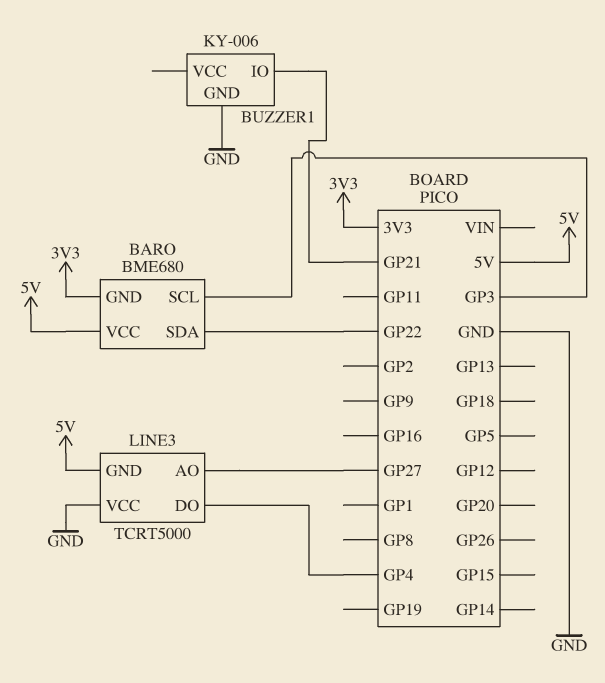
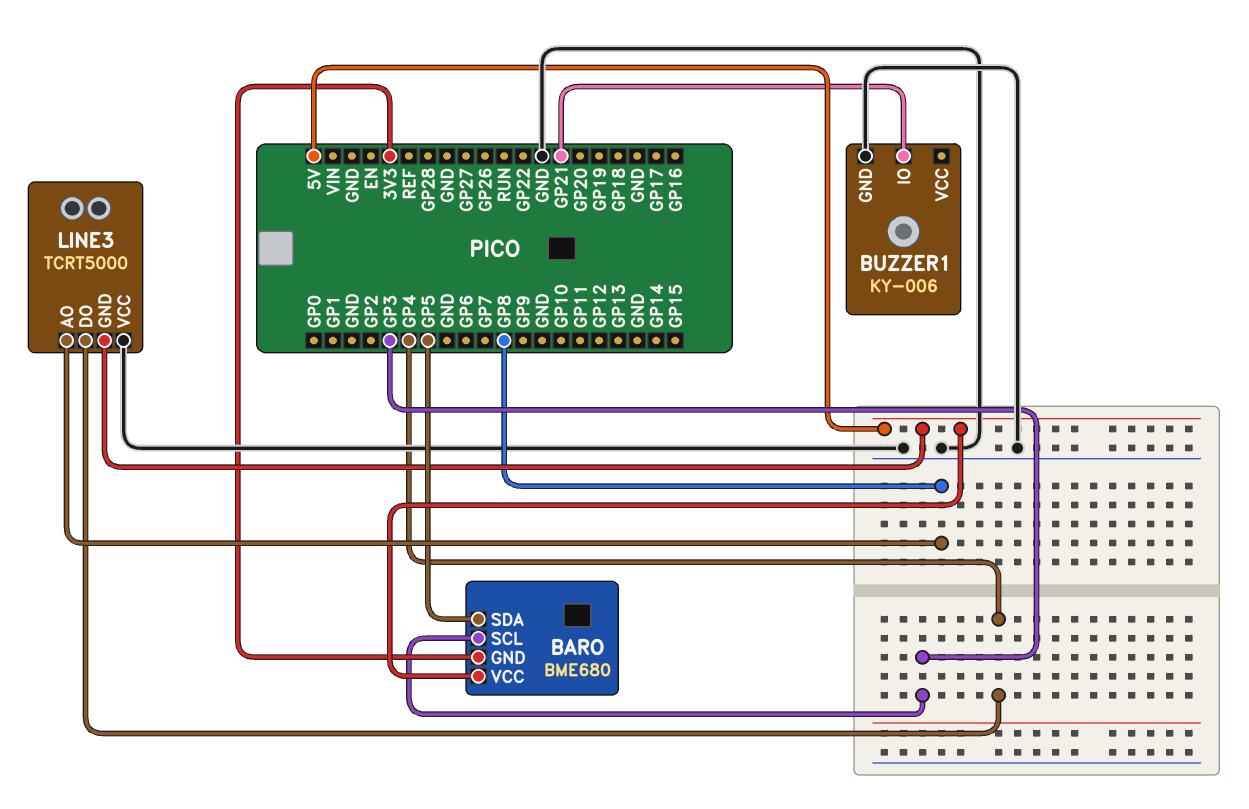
BARO pin SDA: GP22 -> GP5
LINE3 pin AO: GP27 -> GP8

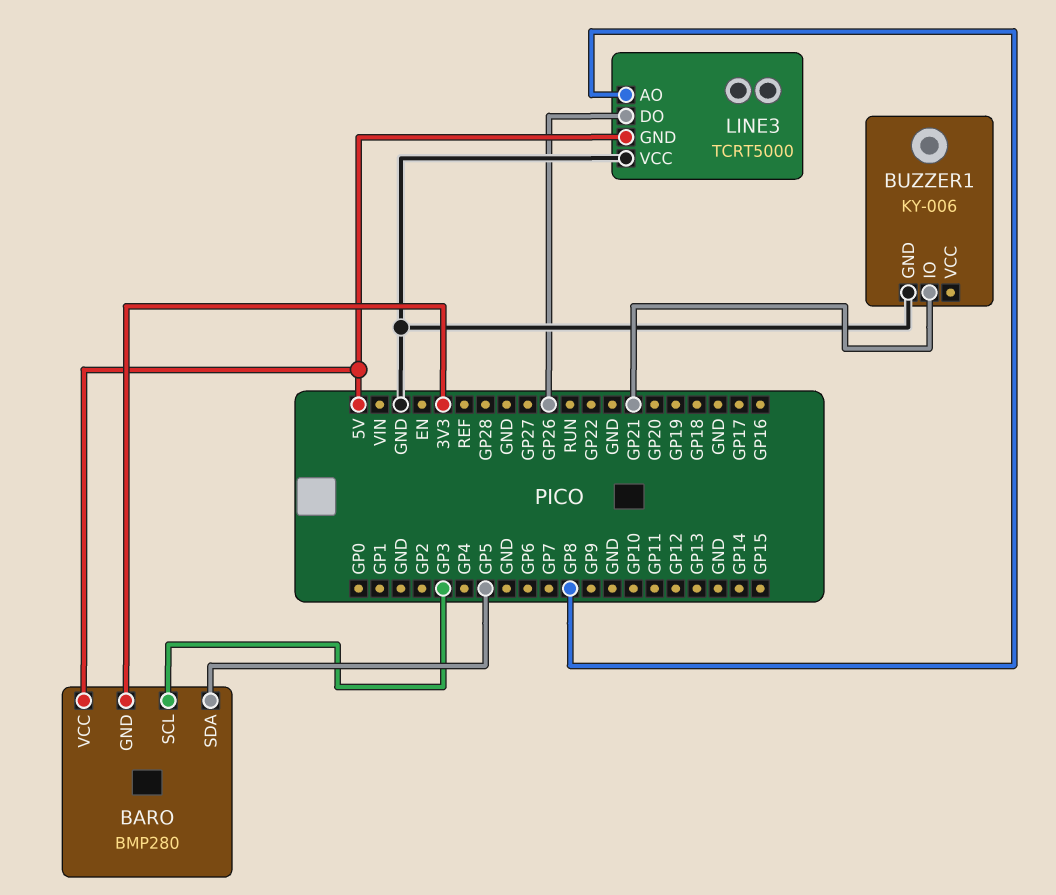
BARO: BME680 -> BMP280
LINE3 pin DO: GP4 -> GP26

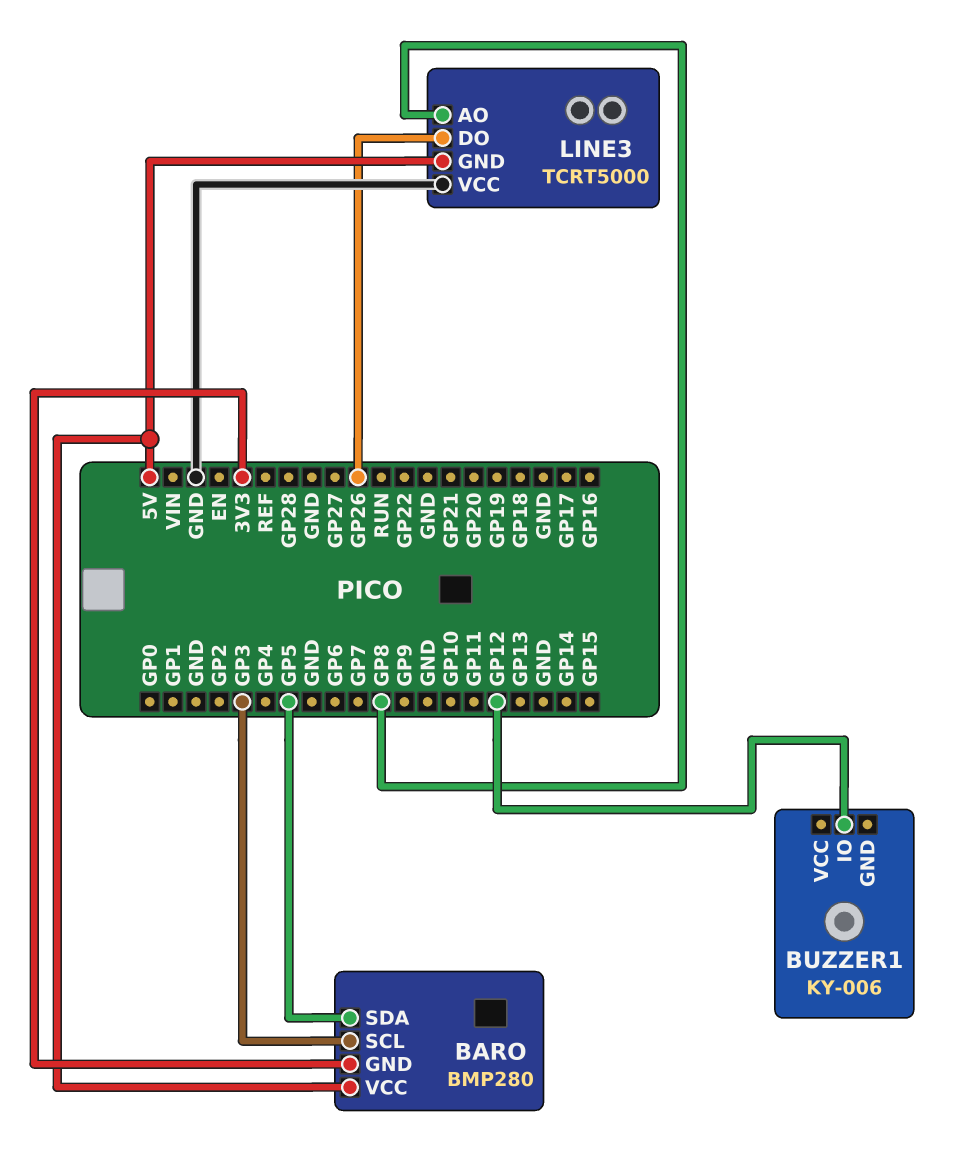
BUZZER1 pin GND: GND -> none
BUZZER1 pin IO: GP21 -> GP12

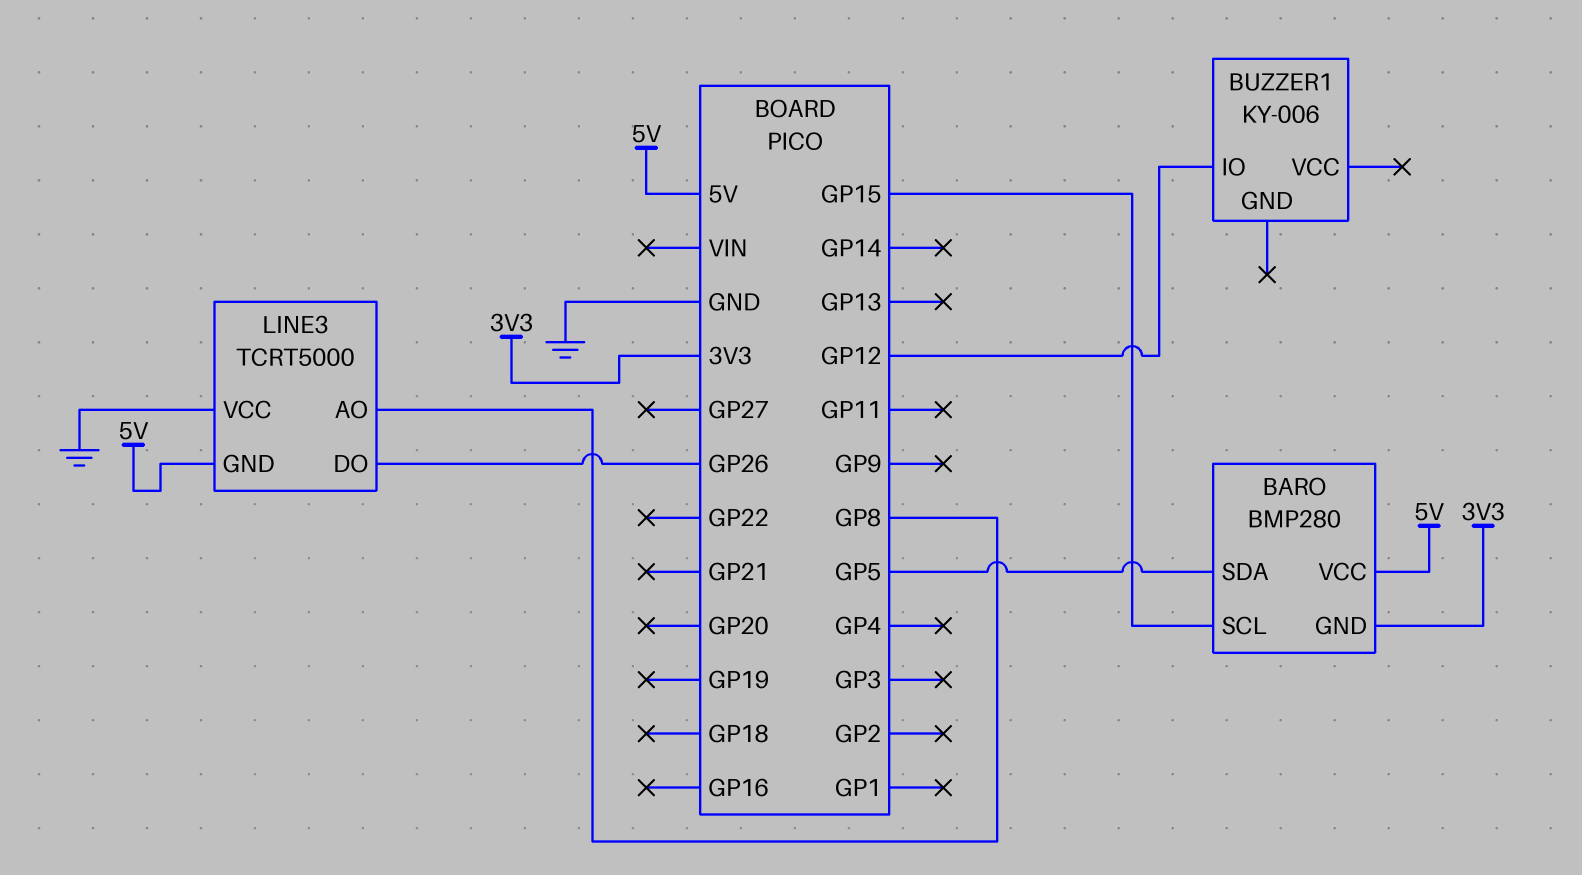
BARO pin SCL: GP3 -> GP15

